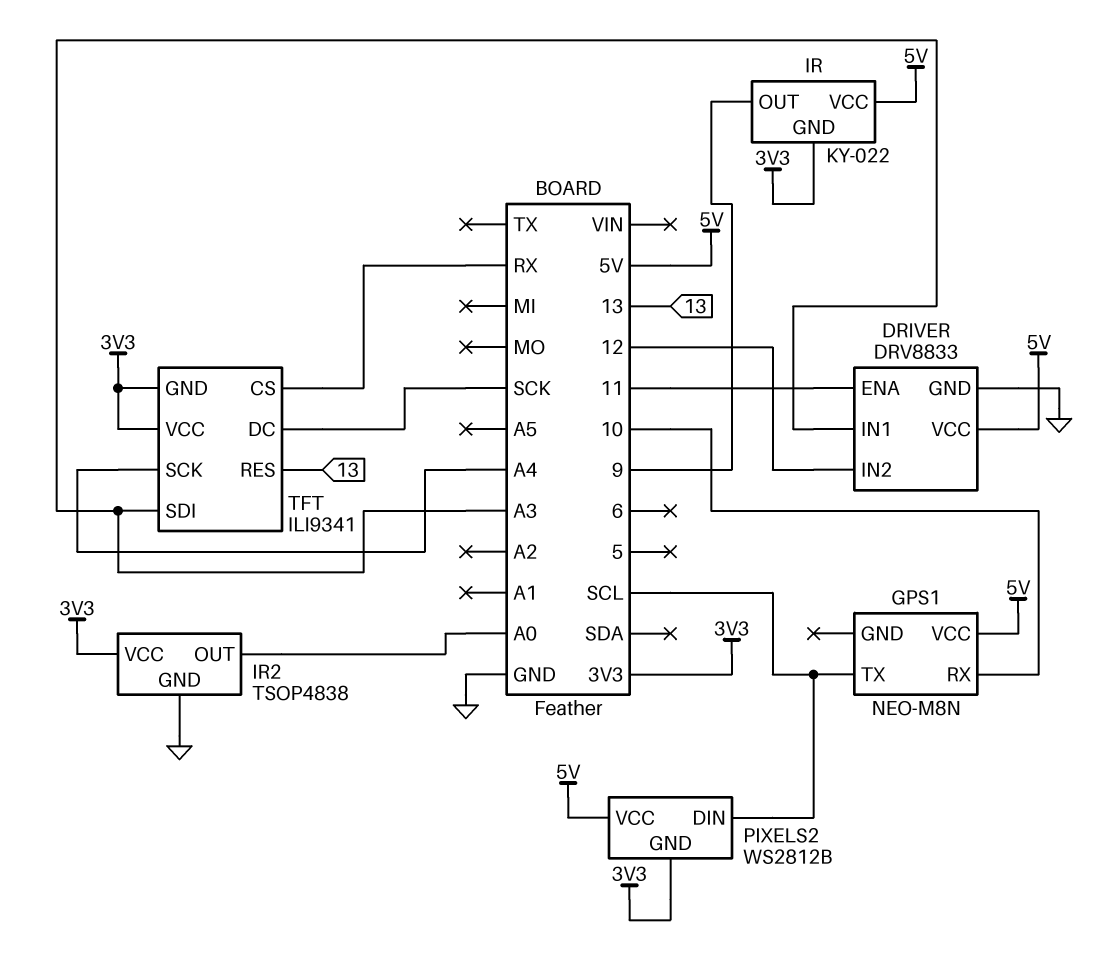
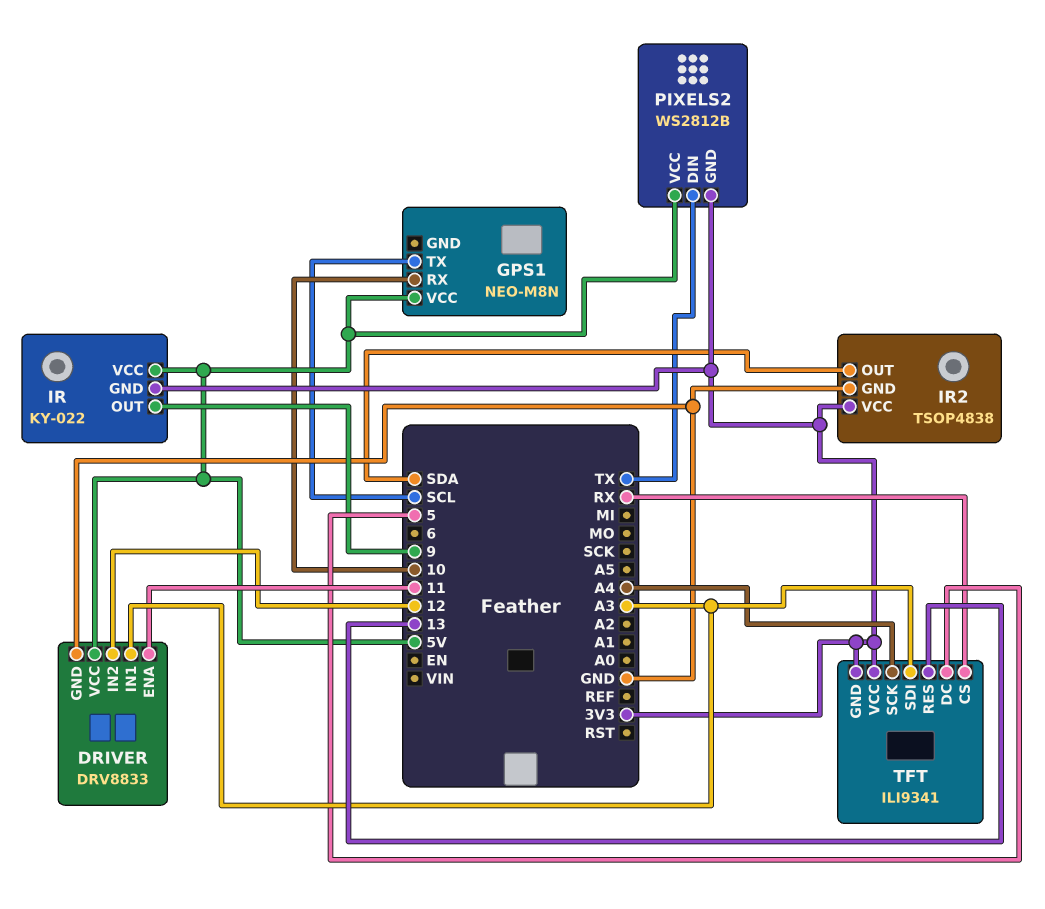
IR2 pin OUT: A0 -> SDA
PIXELS2 pin DIN: SCL -> TX
TFT pin DC: SCK -> 5

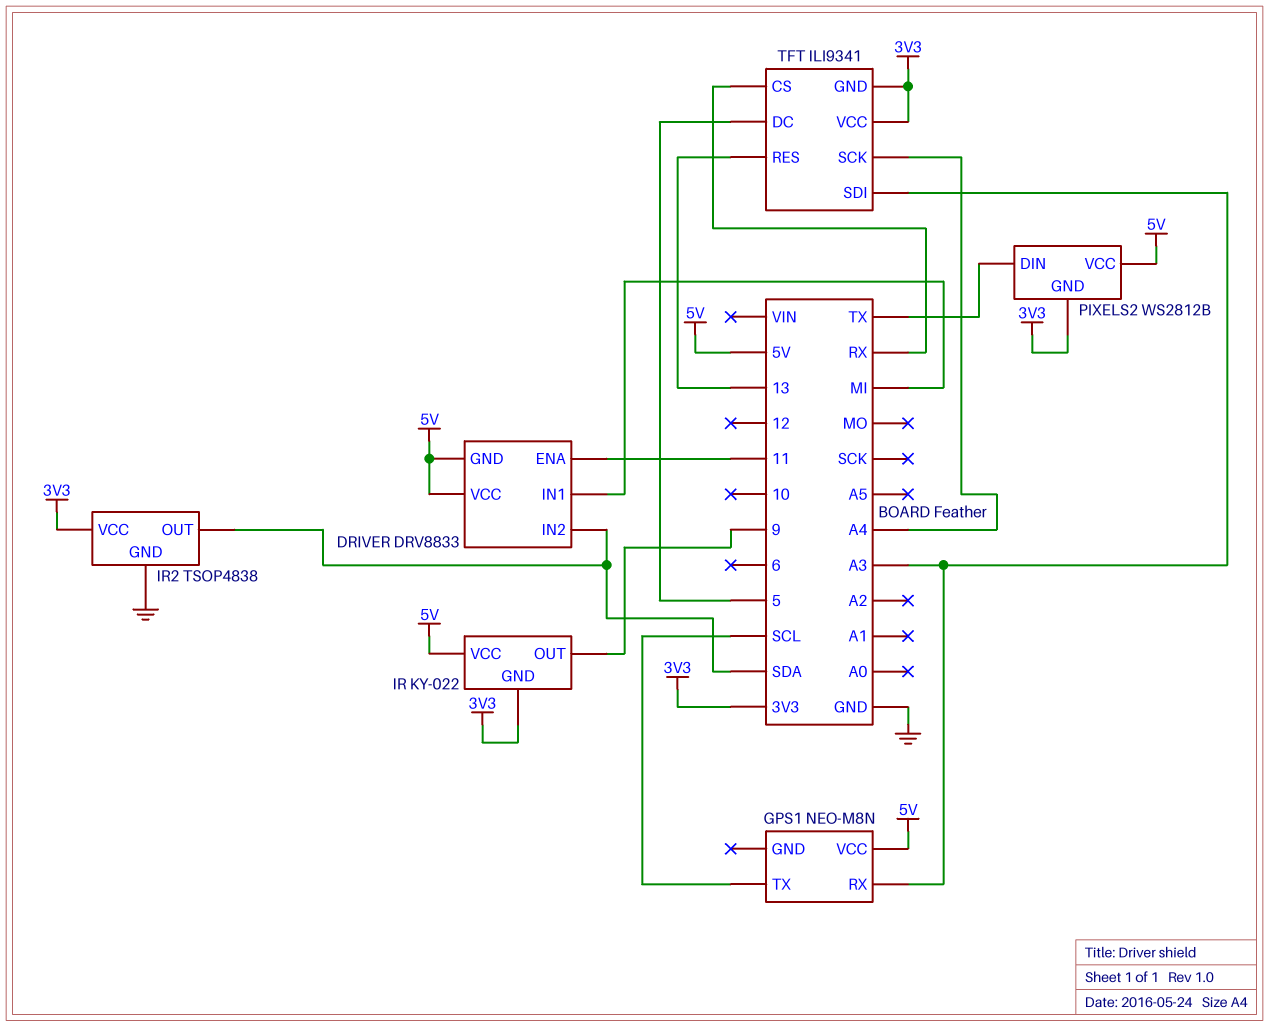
DRIVER pin GND: GND -> 5V
DRIVER pin IN1: A3 -> MI
DRIVER pin IN2: 12 -> SDA
GPS1 pin RX: 10 -> A3

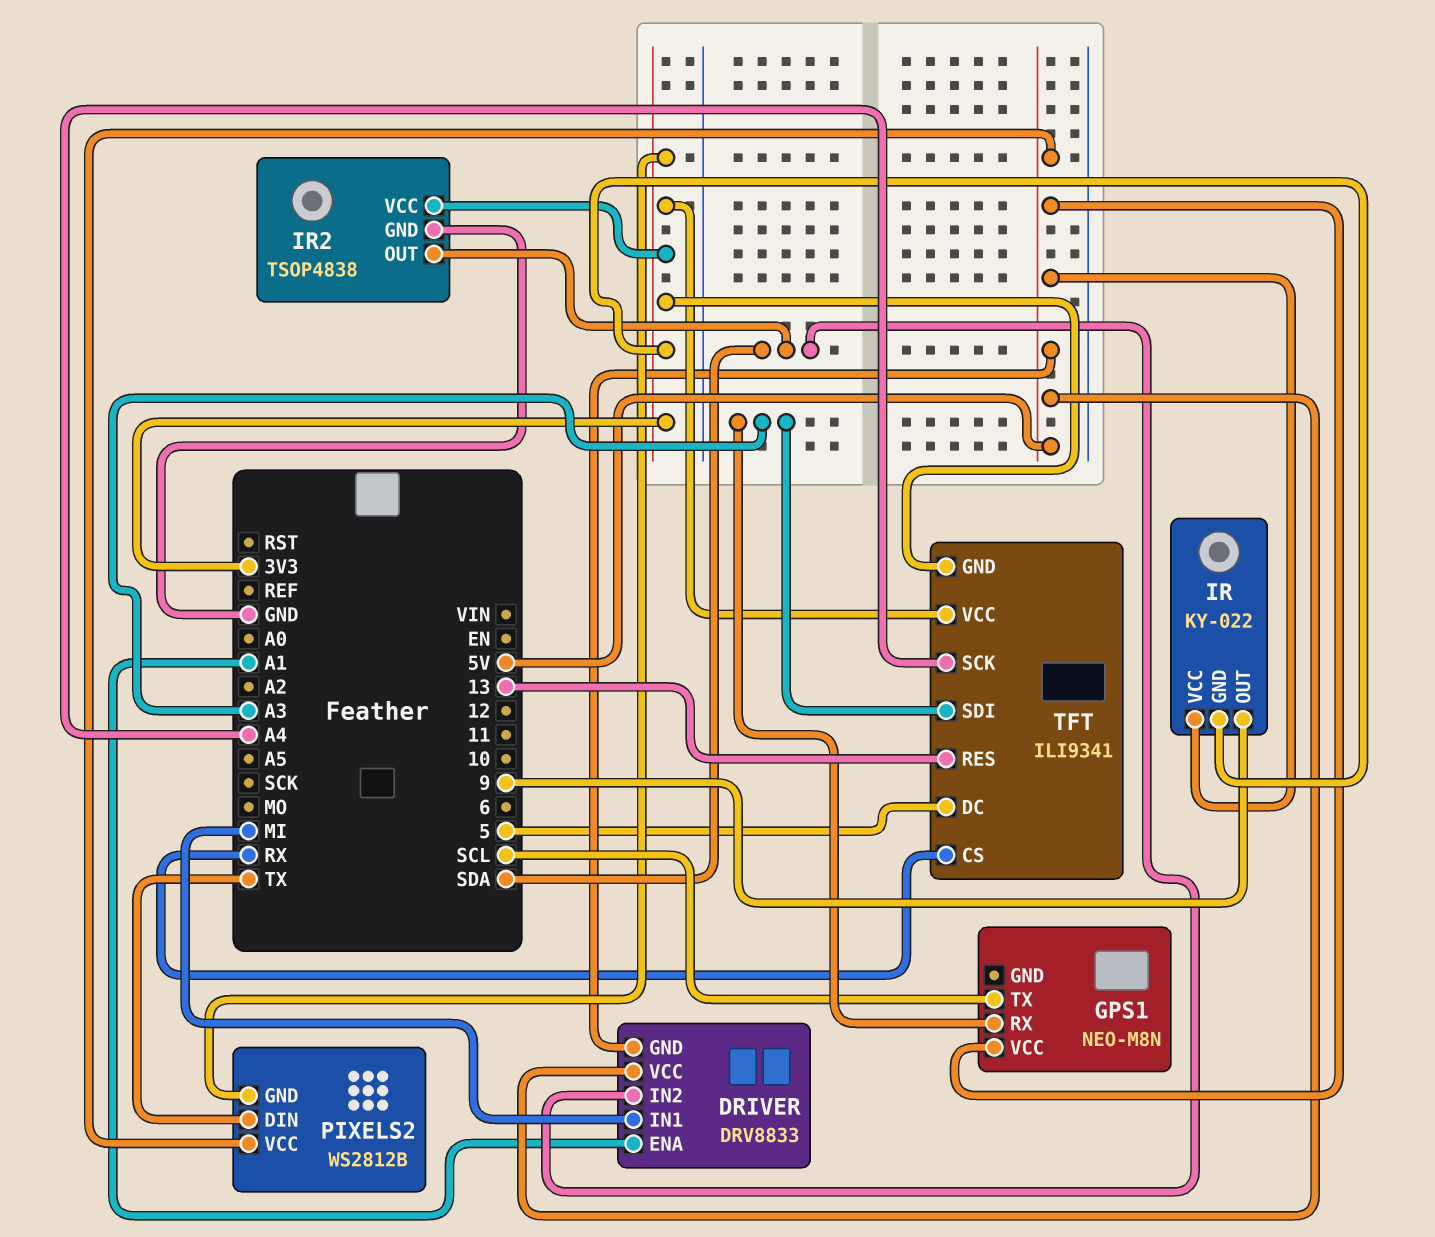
DRIVER pin ENA: 11 -> A1

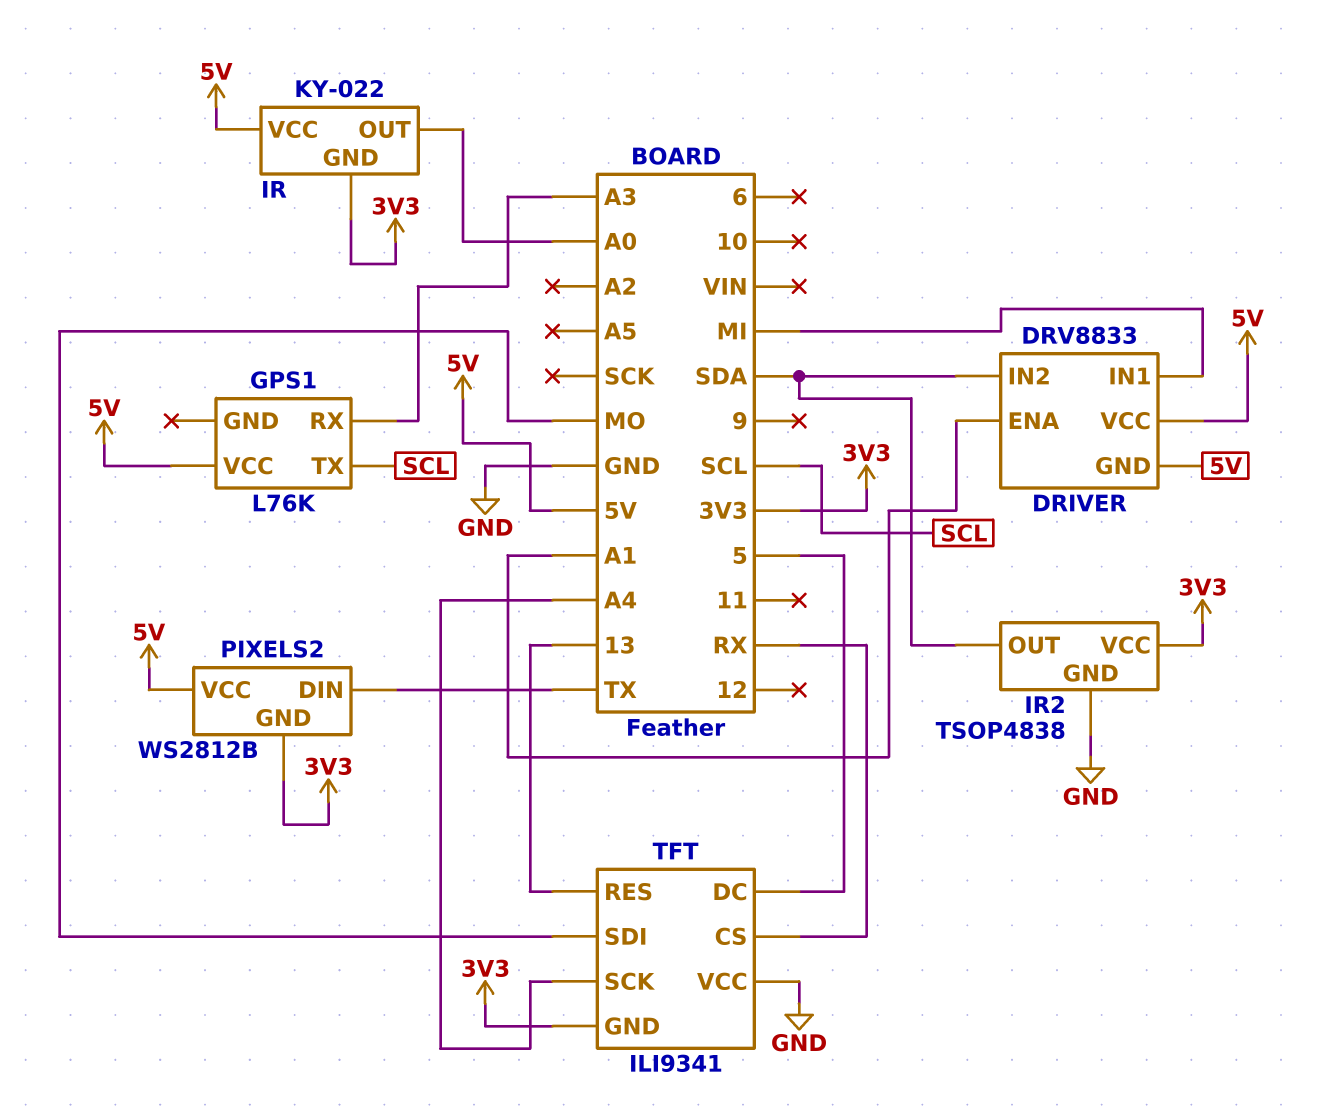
GPS1: NEO-M8N -> L76K
IR pin OUT: 9 -> A0
TFT pin SDI: A3 -> MO
TFT pin VCC: 3V3 -> GND

